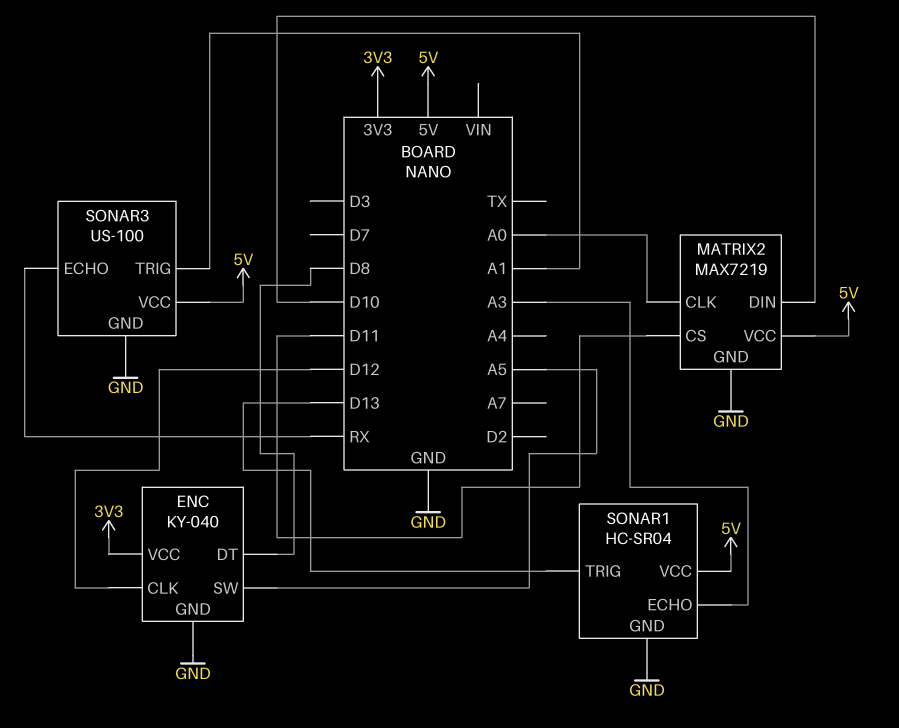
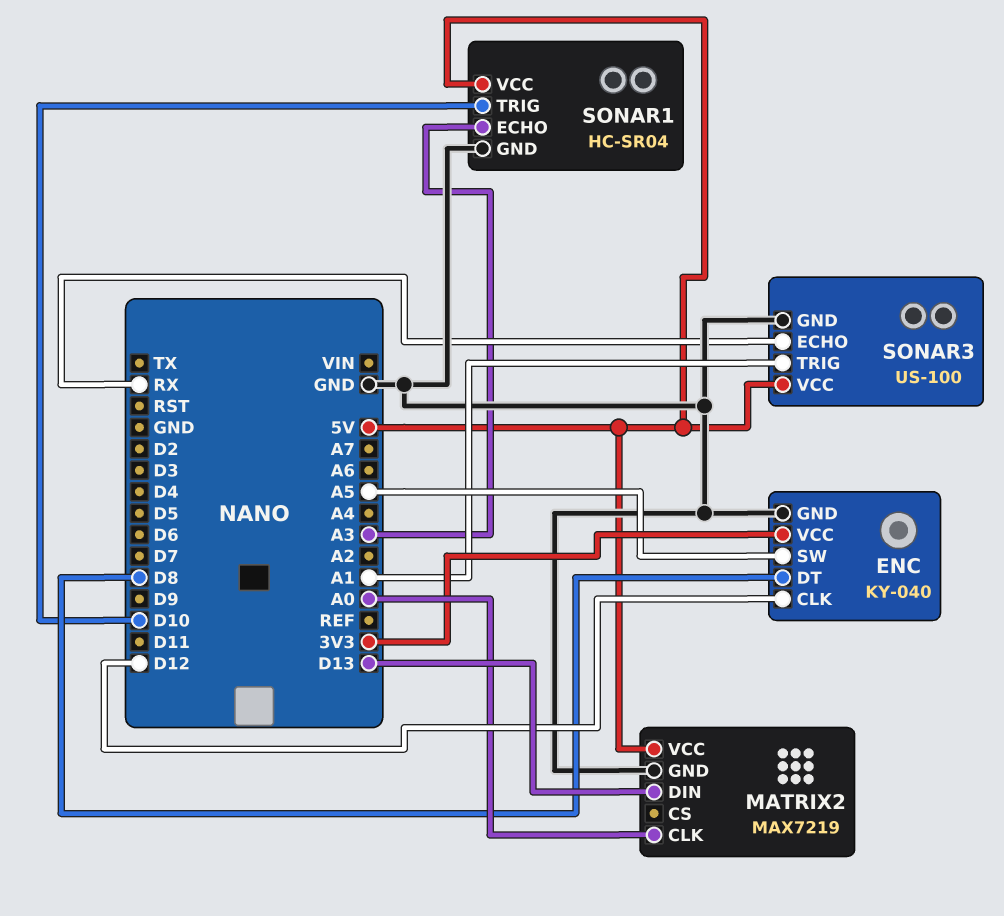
MATRIX2 pin CS: D11 -> none
MATRIX2 pin DIN: D10 -> D13
SONAR1 pin TRIG: D13 -> D10

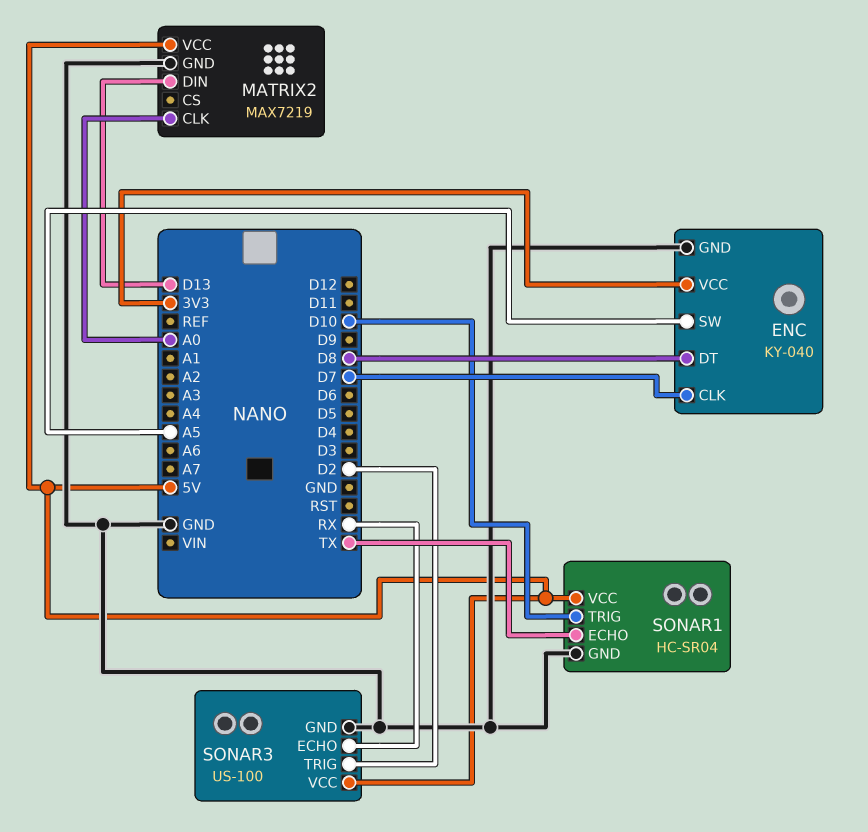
ENC pin CLK: D12 -> D7
SONAR1 pin ECHO: A3 -> TX
SONAR3 pin TRIG: A1 -> D2

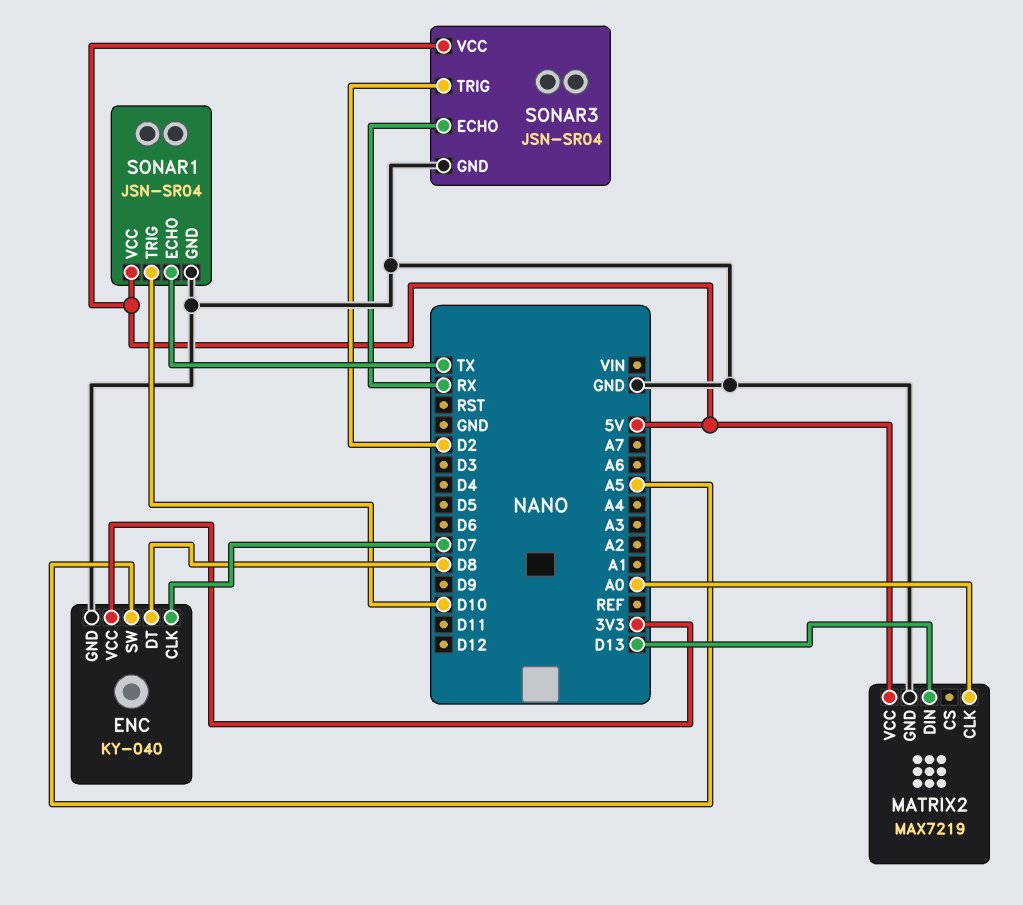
SONAR1: HC-SR04 -> JSN-SR04
SONAR3: US-100 -> JSN-SR04

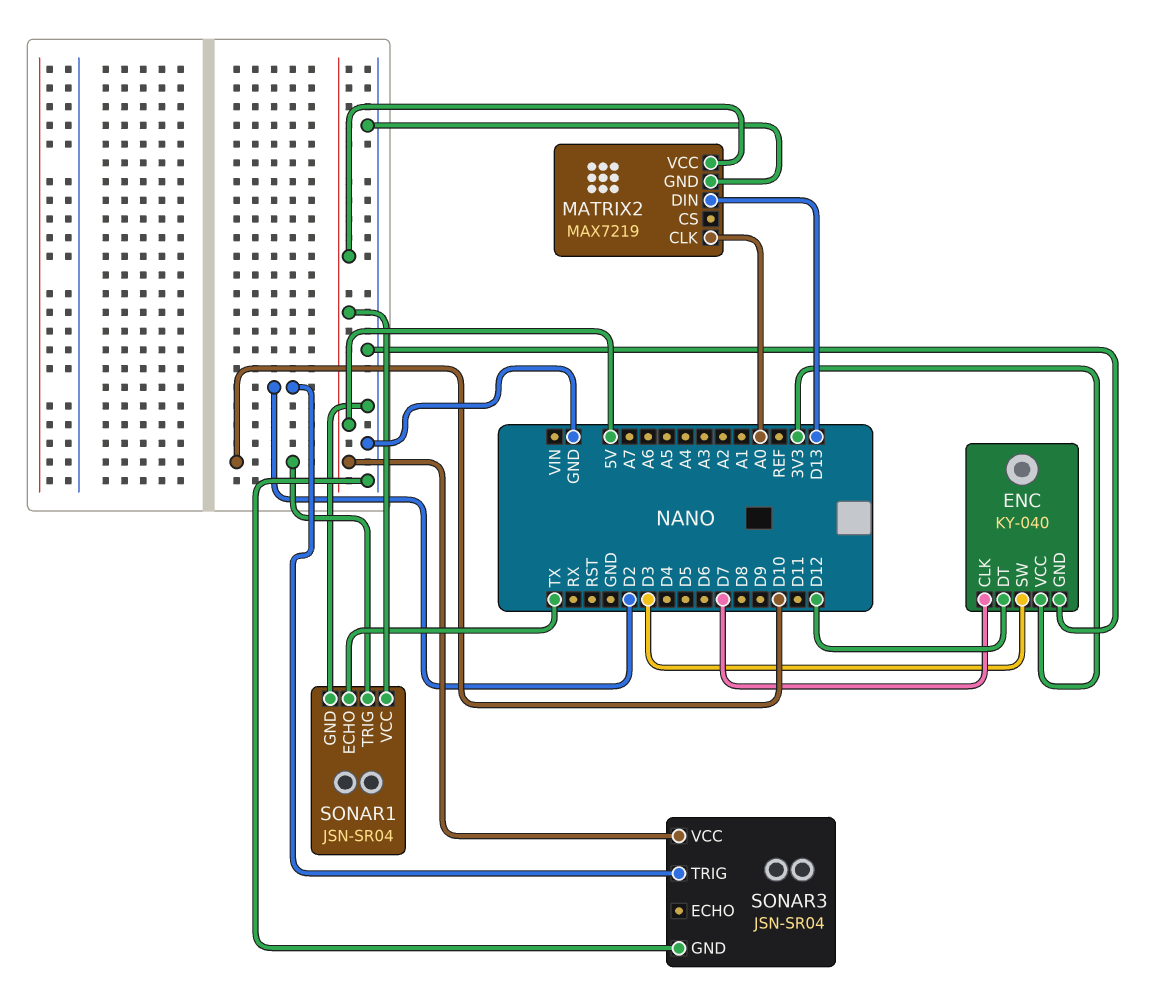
ENC pin DT: D8 -> D12
ENC pin SW: A5 -> D3
SONAR3 pin ECHO: RX -> none

